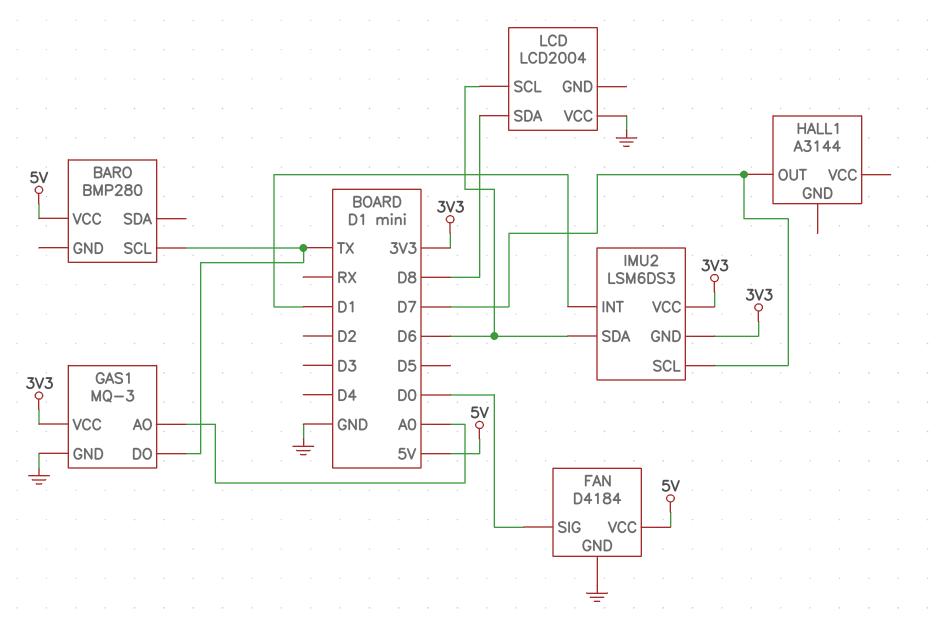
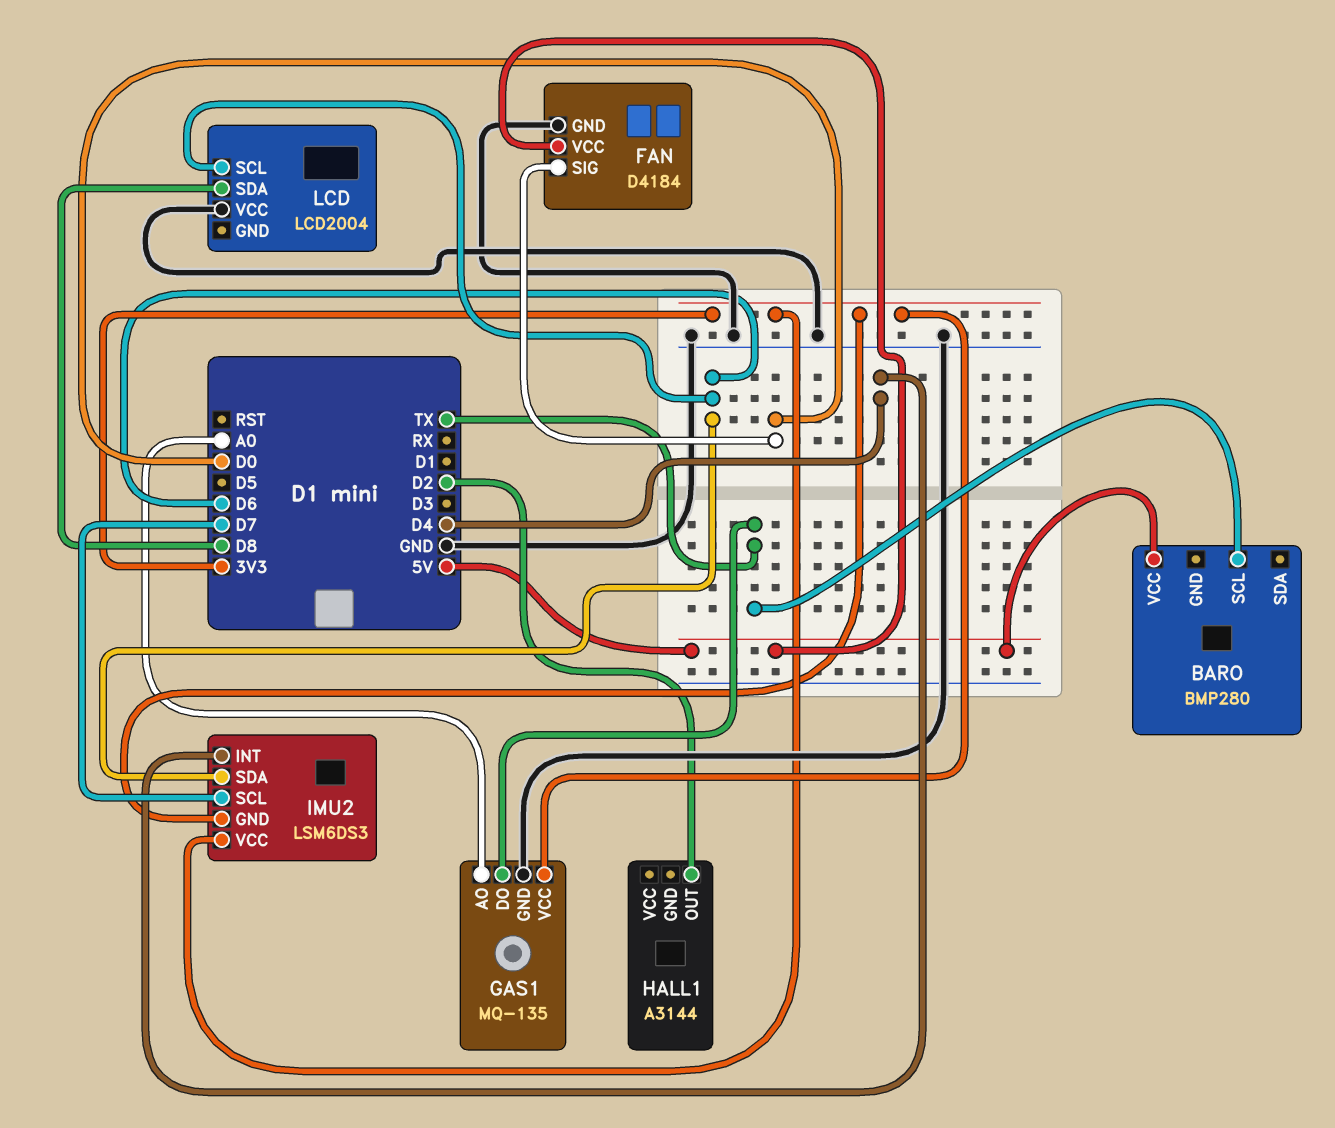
GAS1: MQ-3 -> MQ-135
HALL1 pin OUT: D7 -> D2
IMU2 pin INT: D1 -> D4

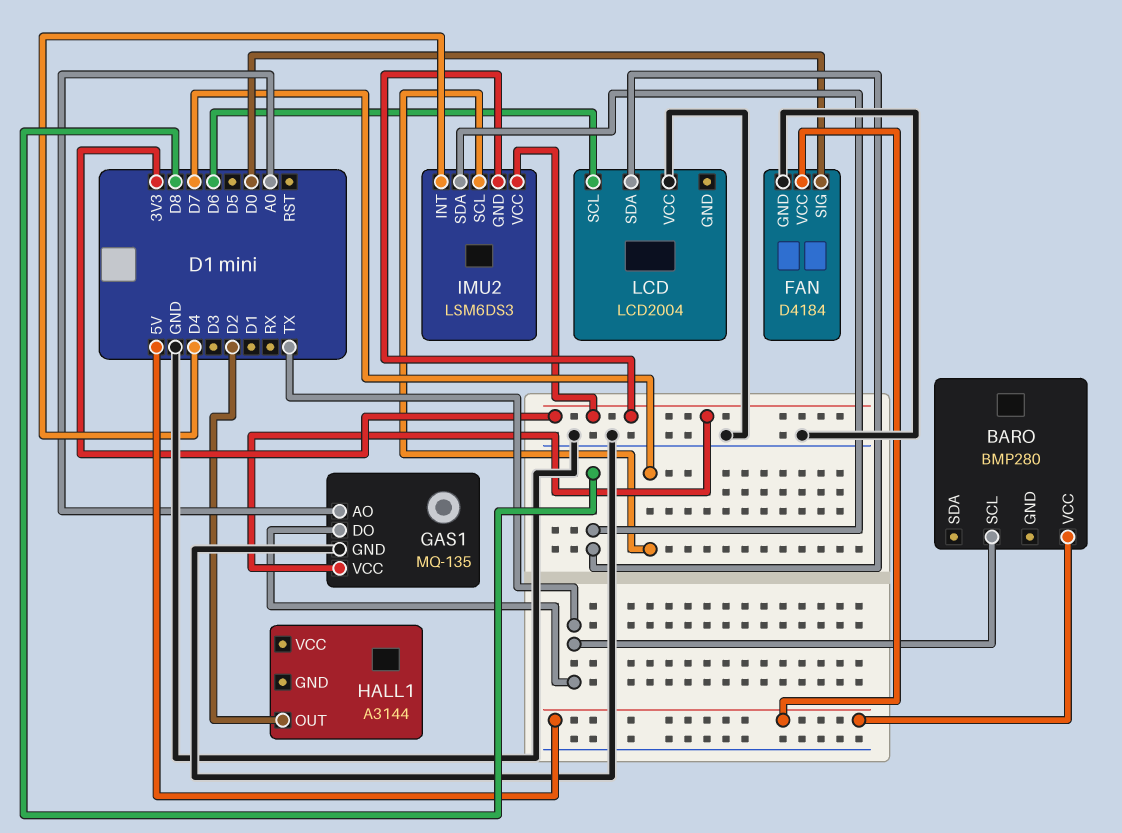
IMU2 pin SDA: D6 -> D8

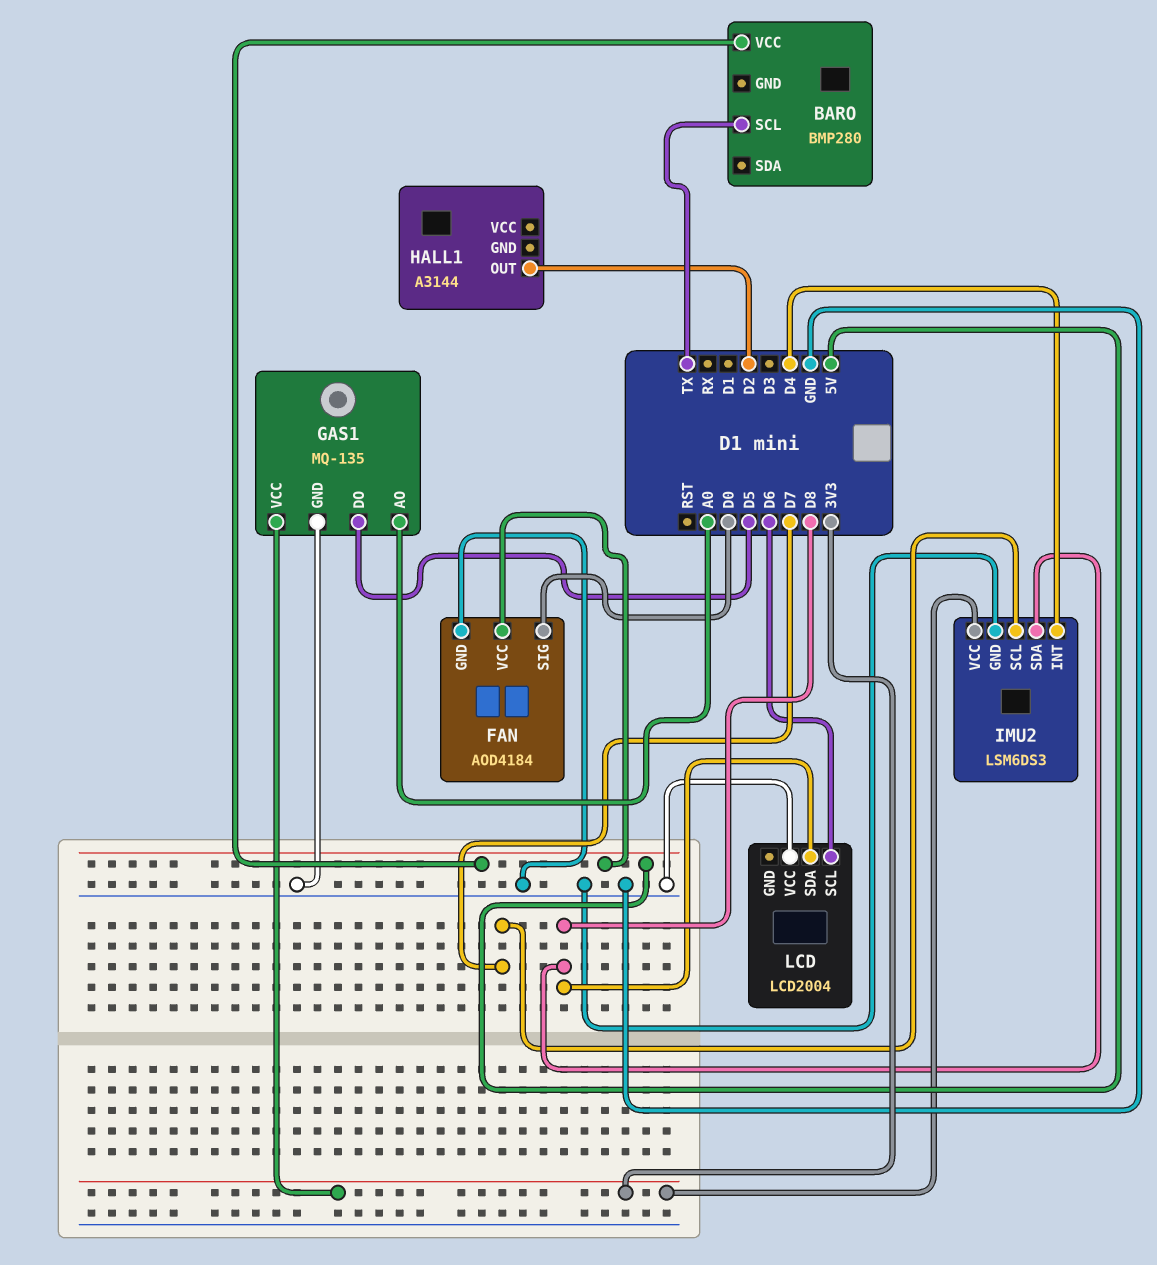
FAN: D4184 -> AOD4184
GAS1 pin DO: TX -> D5
IMU2 pin GND: 3V3 -> GND

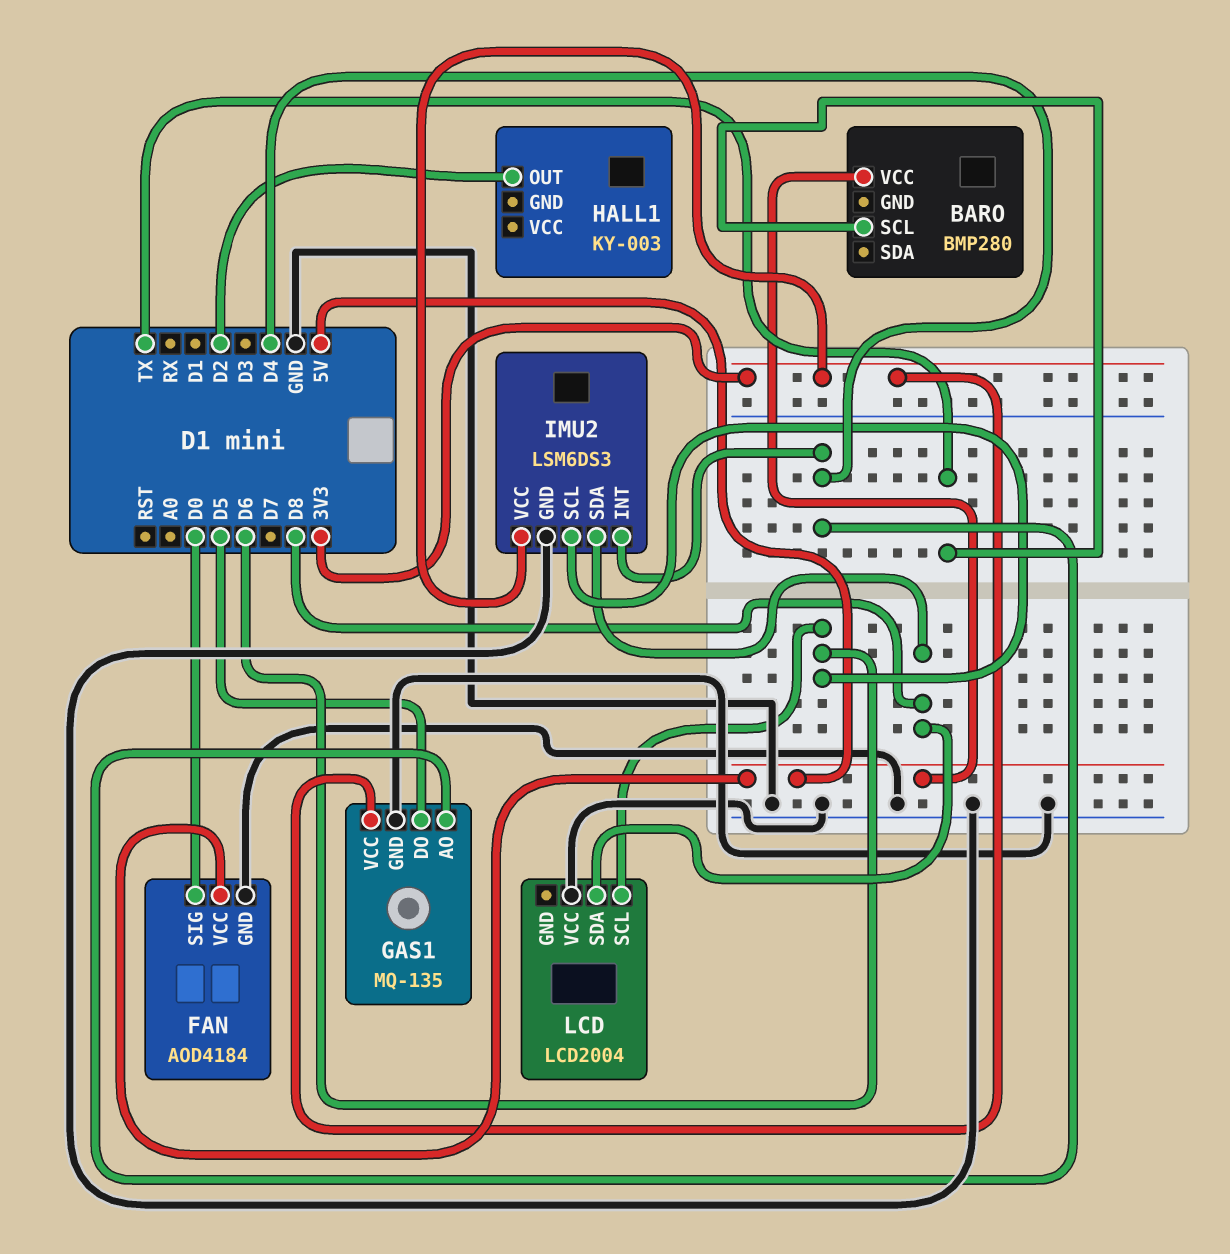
GAS1 pin AO: A0 -> D4
HALL1: A3144 -> KY-003
IMU2 pin SCL: D7 -> D6

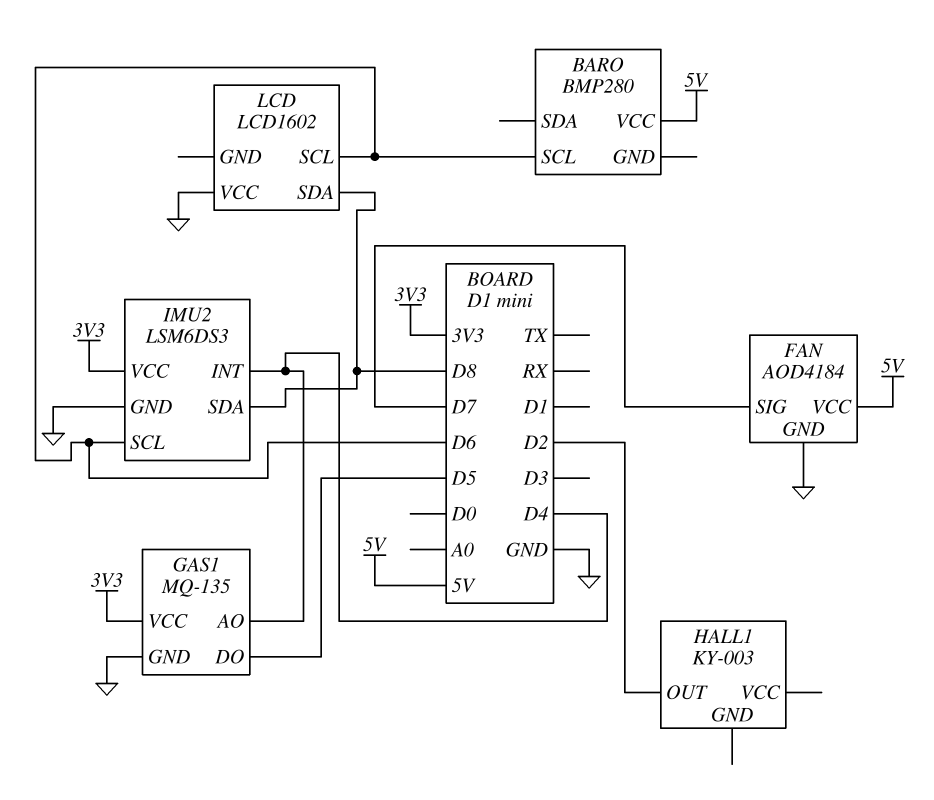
BARO pin SCL: TX -> D6
FAN pin SIG: D0 -> D7
LCD: LCD2004 -> LCD1602

